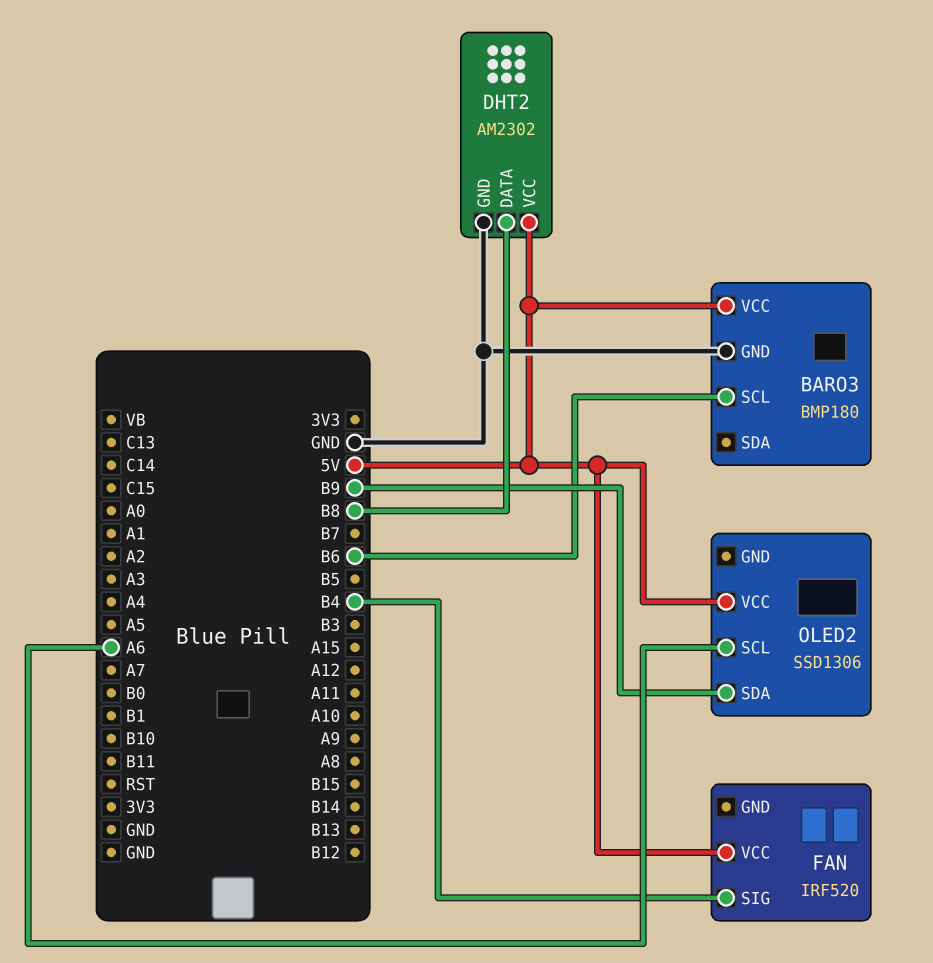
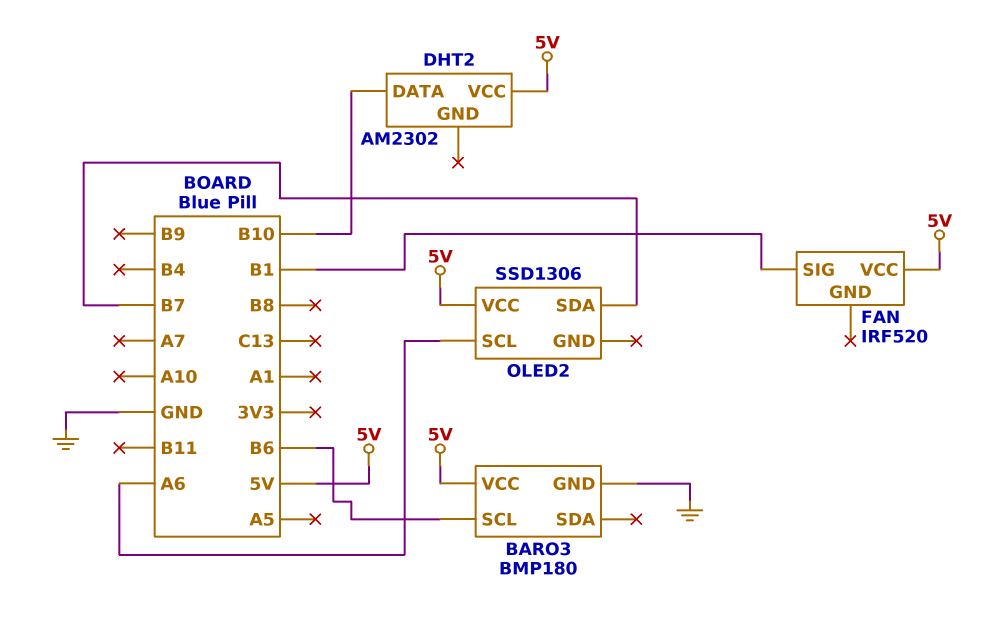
DHT2 pin DATA: B8 -> B10
DHT2 pin GND: GND -> none
FAN pin SIG: B4 -> B1
OLED2 pin SDA: B9 -> B7

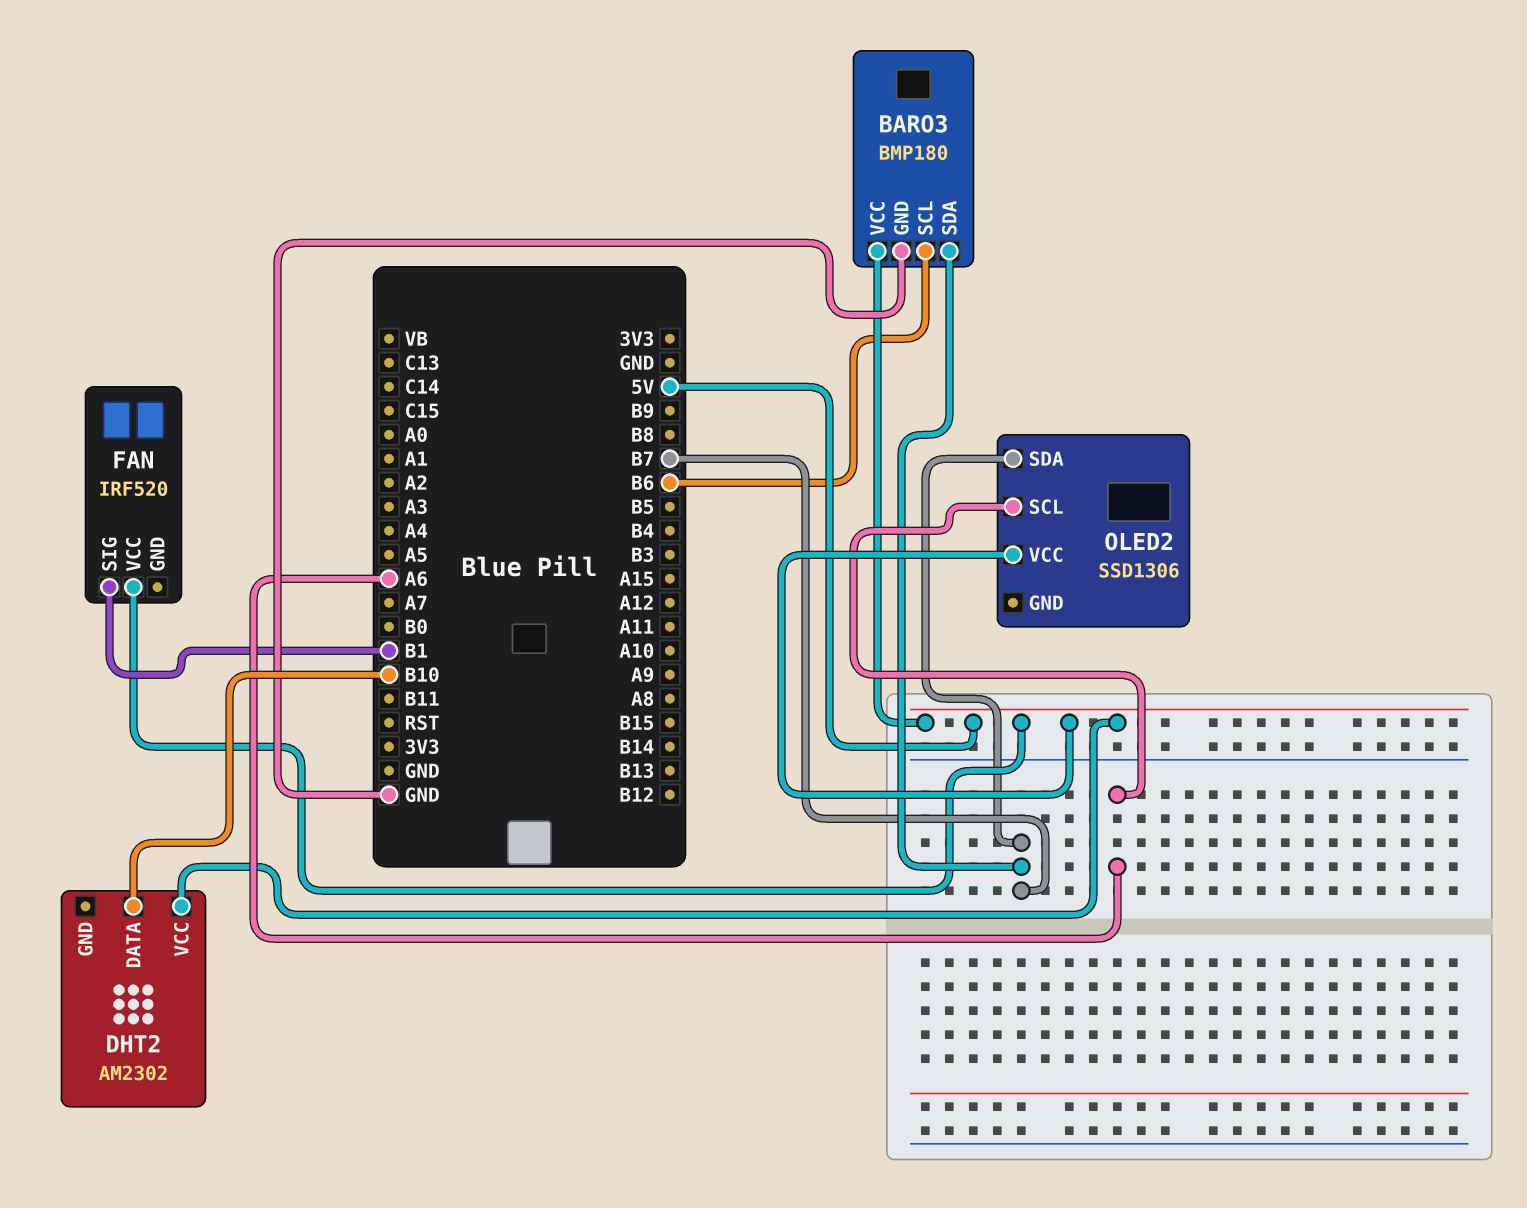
BARO3 pin SDA: none -> B7

